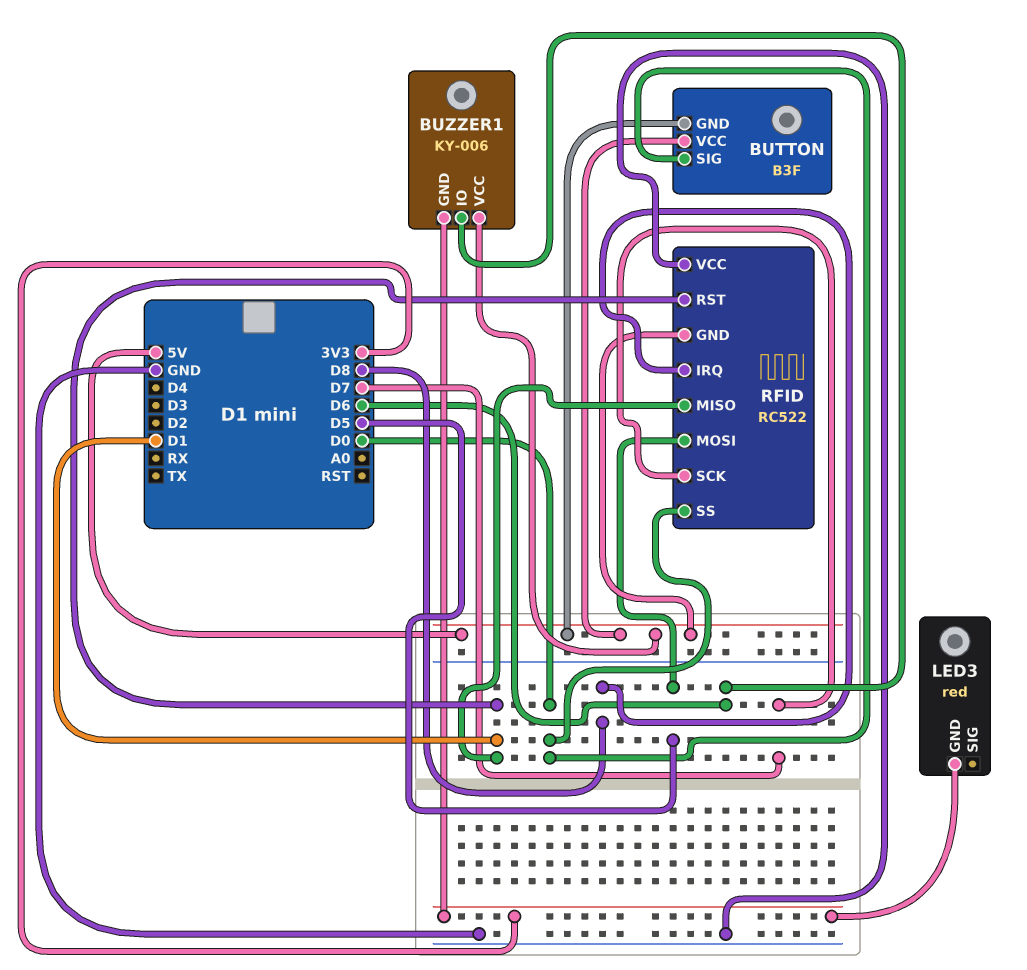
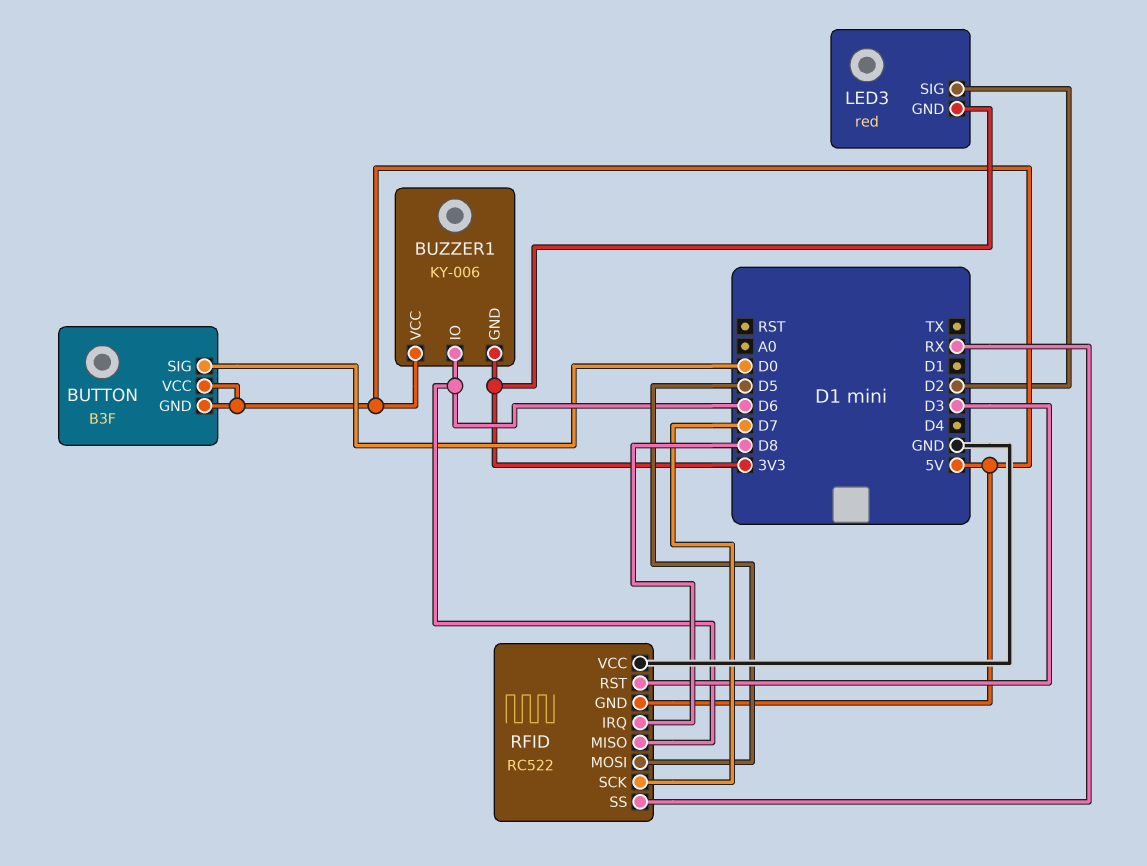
LED3 pin SIG: none -> D2
RFID pin MISO: D1 -> D6
RFID pin RST: D1 -> D3
RFID pin SS: D0 -> RX

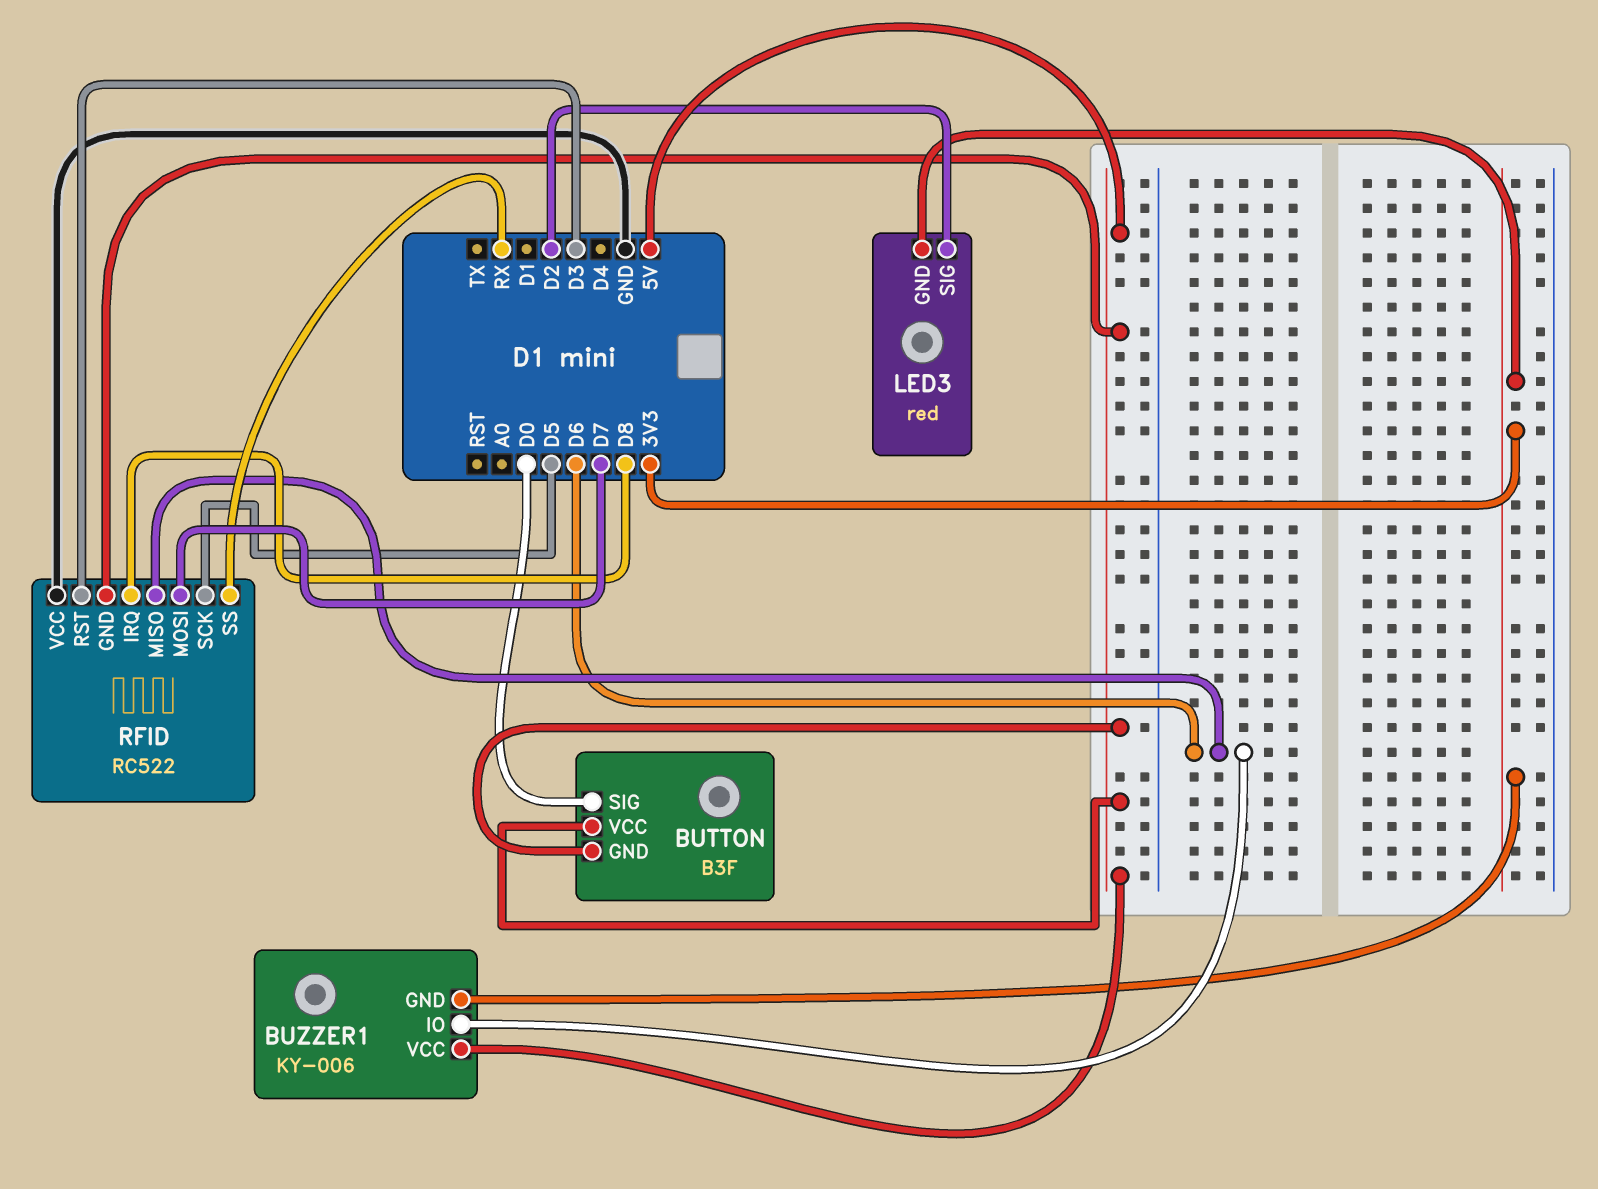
RFID pin MOSI: D5 -> D7
RFID pin SCK: D7 -> D5

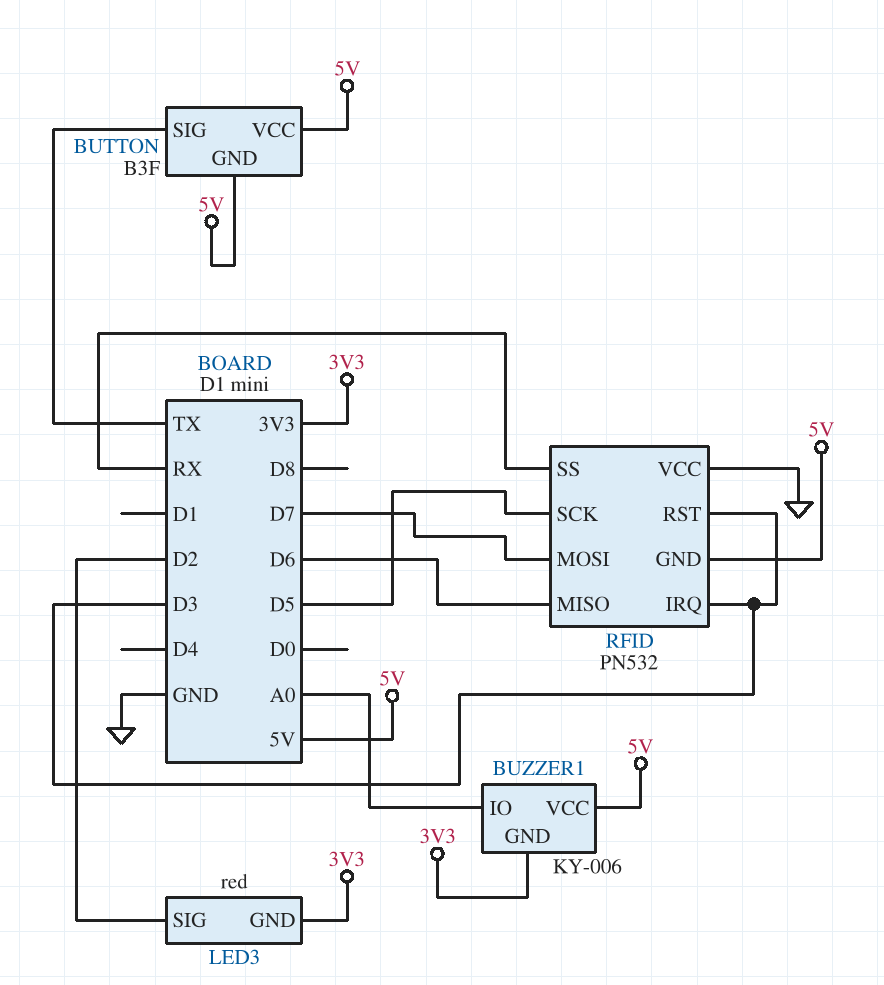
BUTTON pin SIG: D0 -> TX
BUZZER1 pin IO: D6 -> A0
RFID: RC522 -> PN532
RFID pin IRQ: D8 -> D3

